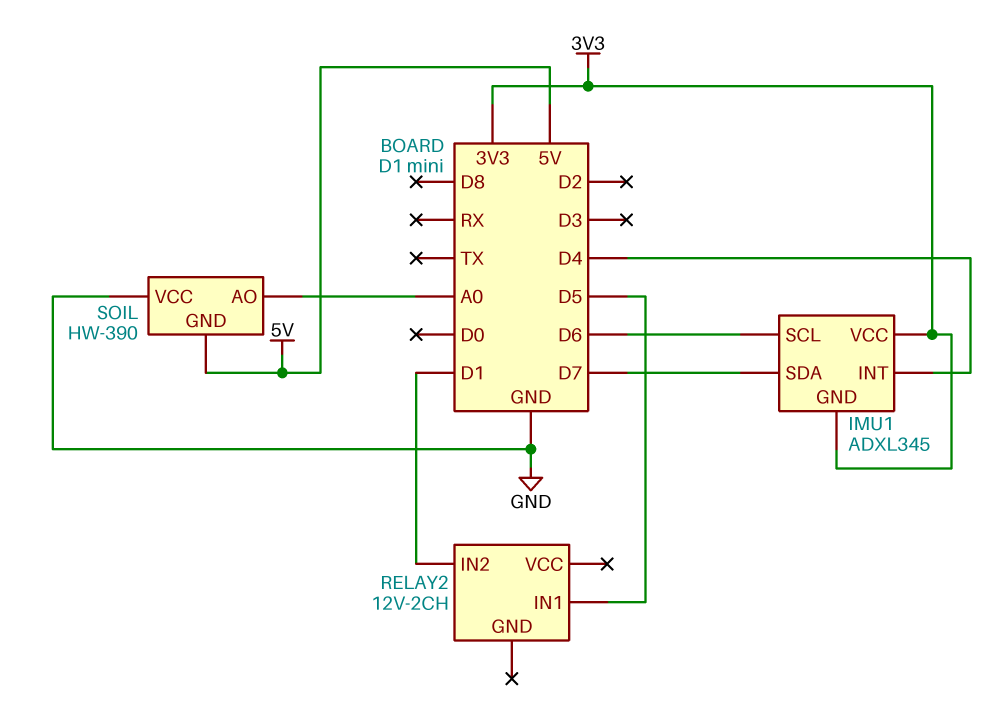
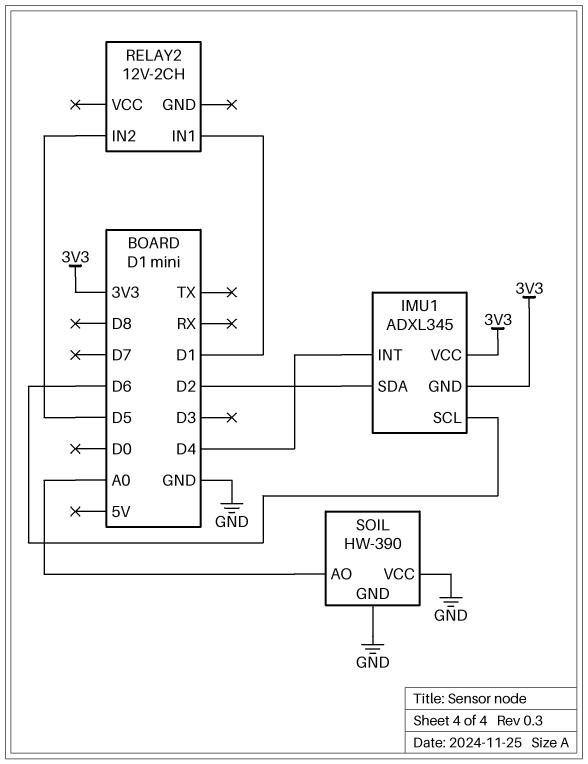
IMU1 pin SDA: D7 -> D2
RELAY2 pin IN1: D5 -> D1
RELAY2 pin IN2: D1 -> D5
SOIL pin GND: 5V -> GND

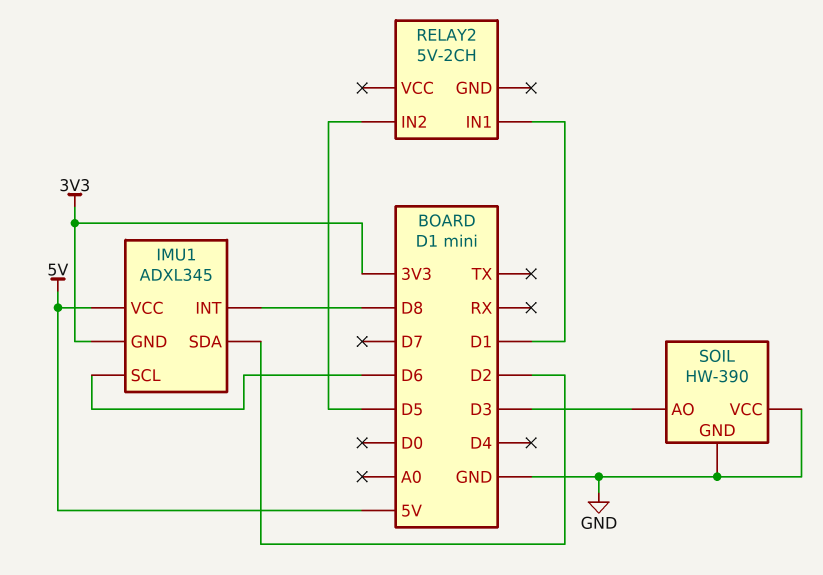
IMU1 pin INT: D4 -> D8
IMU1 pin VCC: 3V3 -> 5V
RELAY2: 12V-2CH -> 5V-2CH
SOIL pin AO: A0 -> D3

